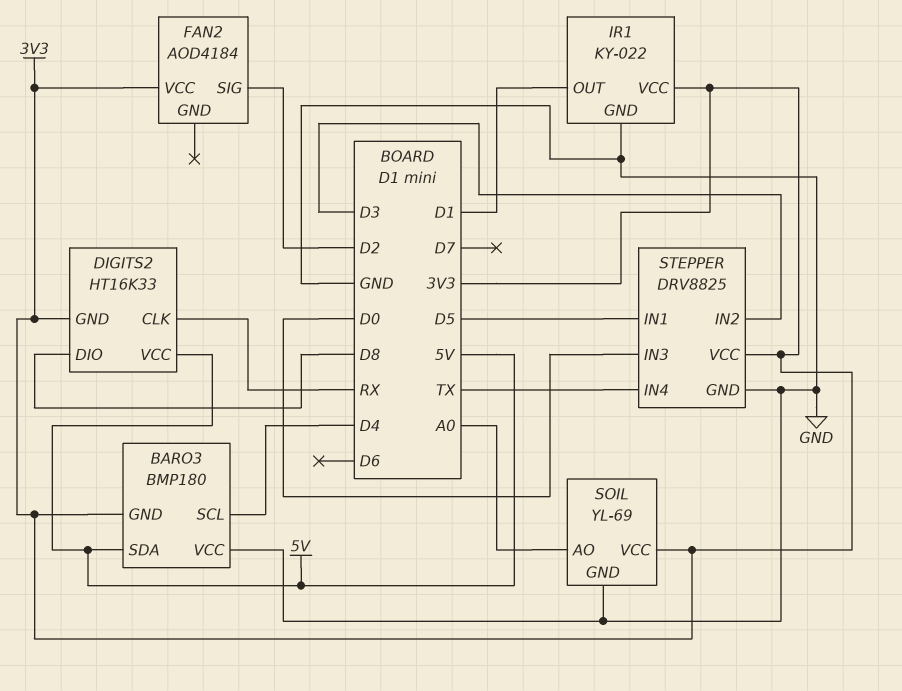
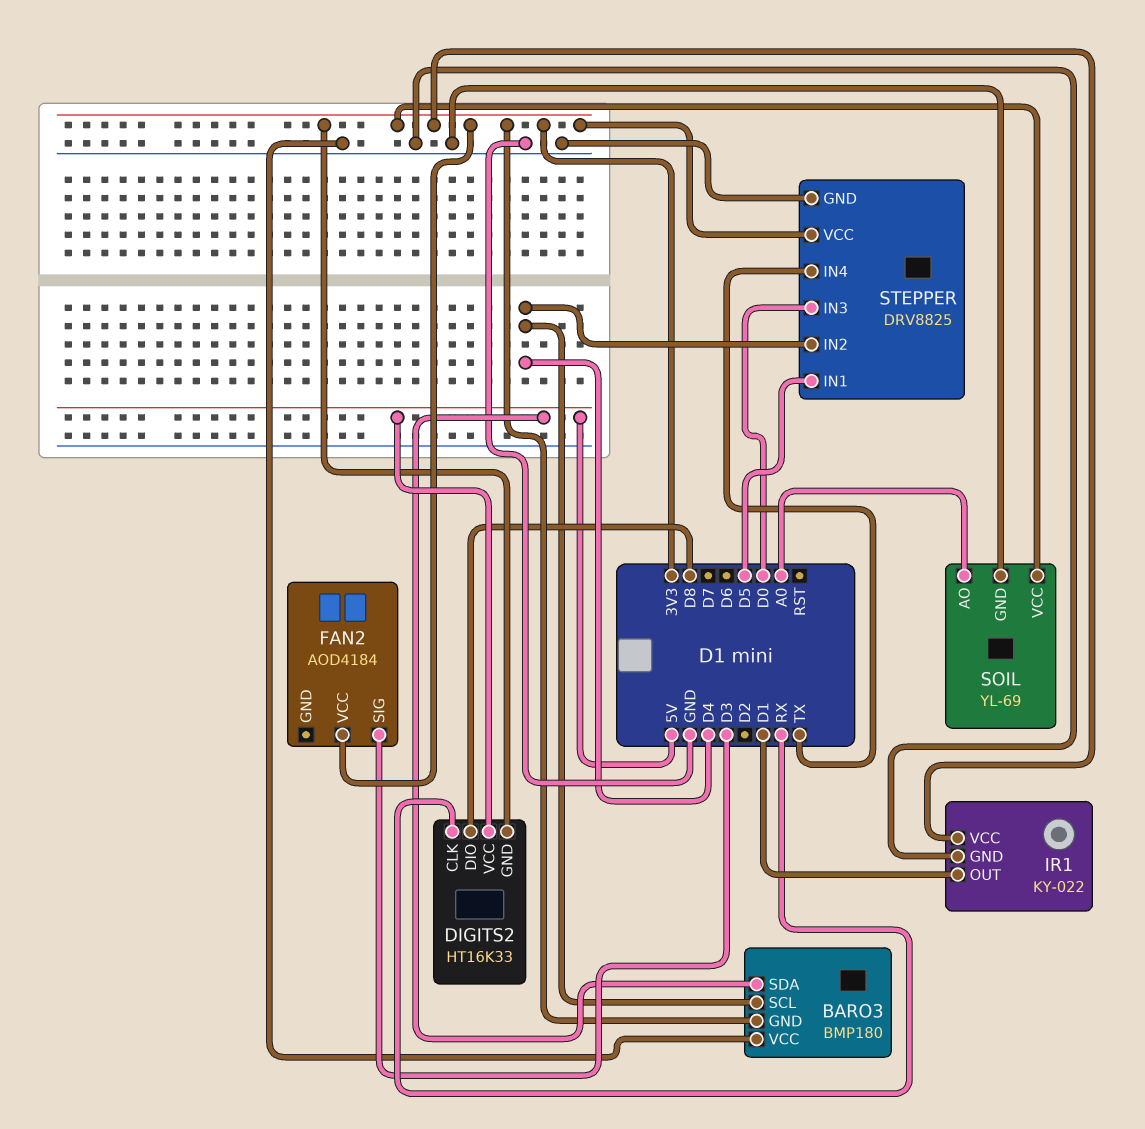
FAN2 pin SIG: D2 -> D3
STEPPER pin IN2: D3 -> D4

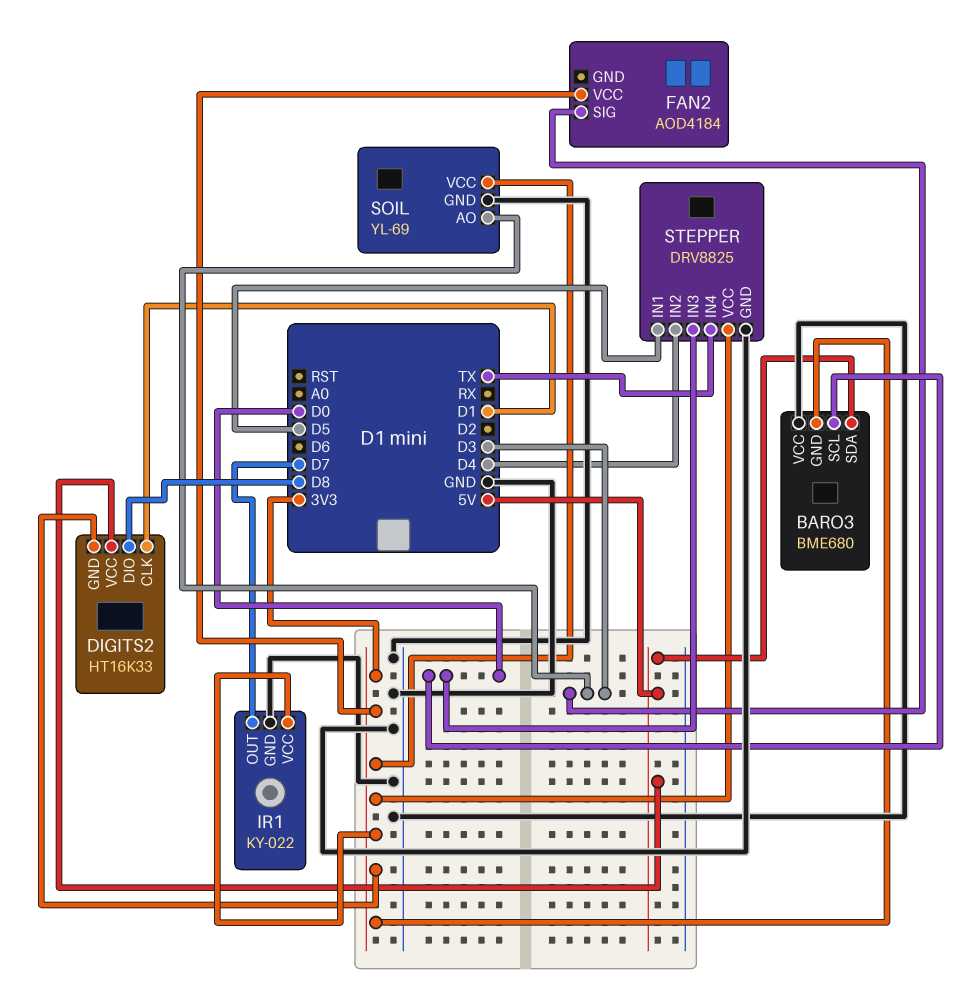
BARO3: BMP180 -> BME680
BARO3 pin SCL: D4 -> D0
DIGITS2 pin CLK: RX -> D1
IR1 pin OUT: D1 -> D7
SOIL pin AO: A0 -> D3

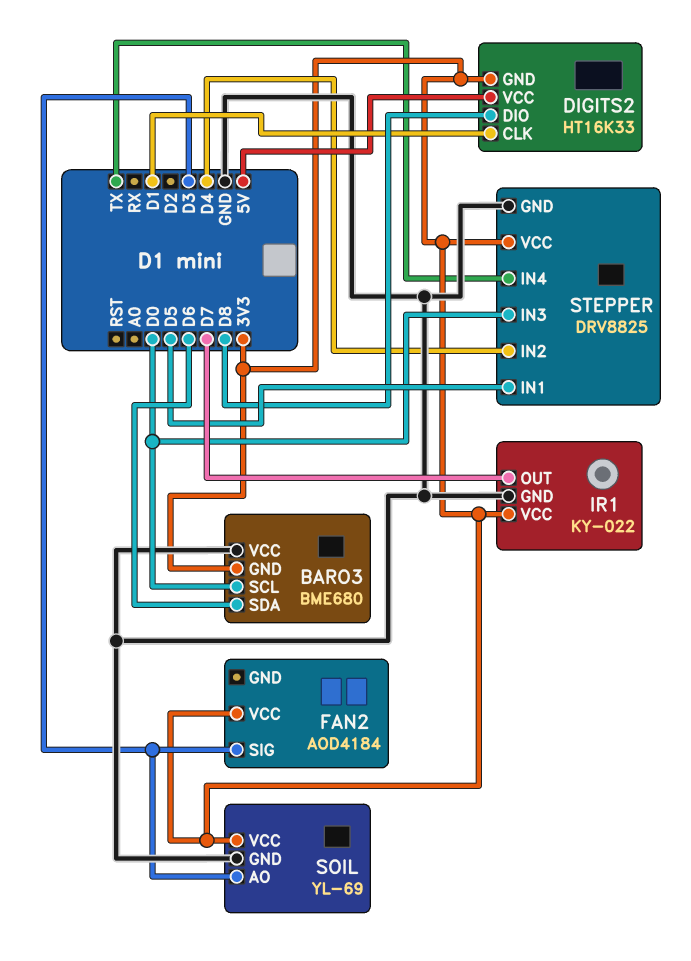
BARO3 pin SDA: 5V -> D6

